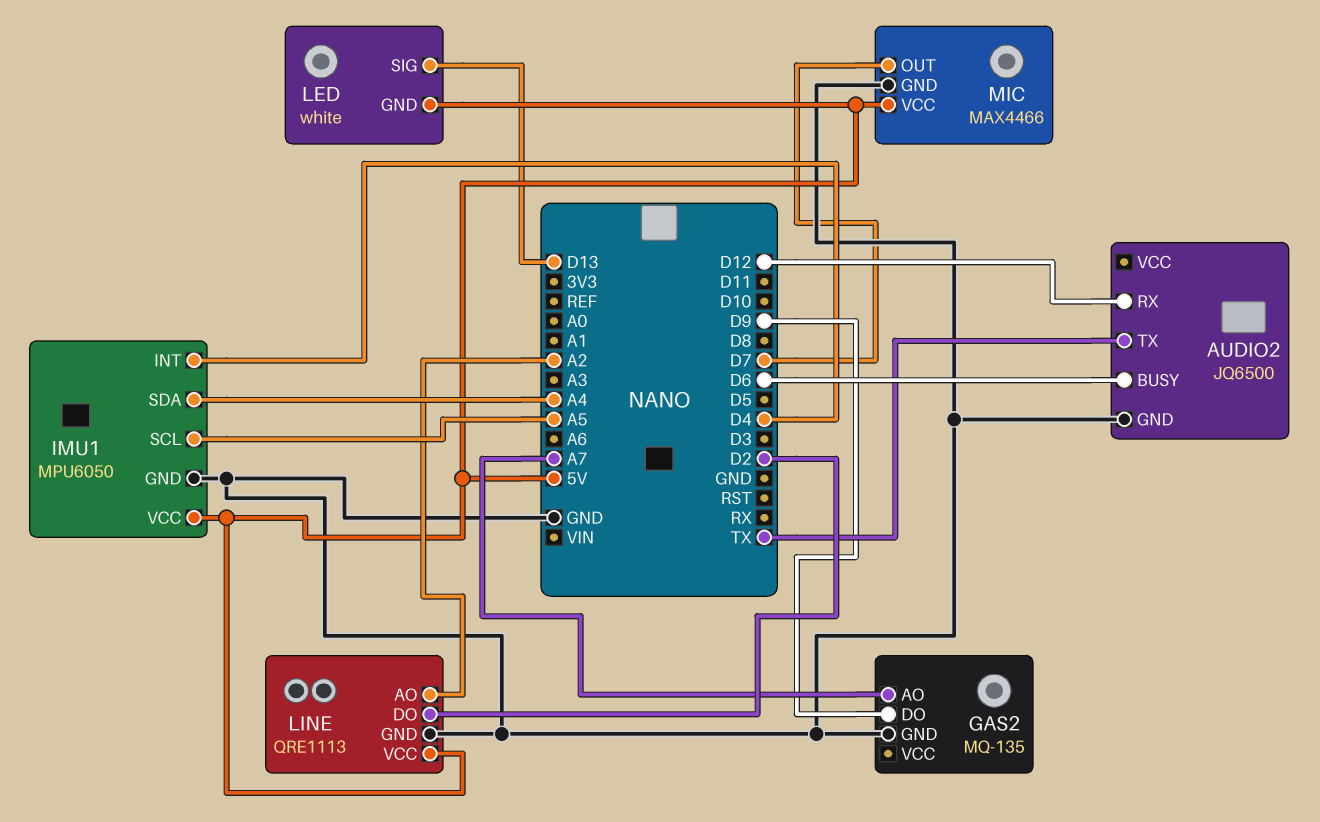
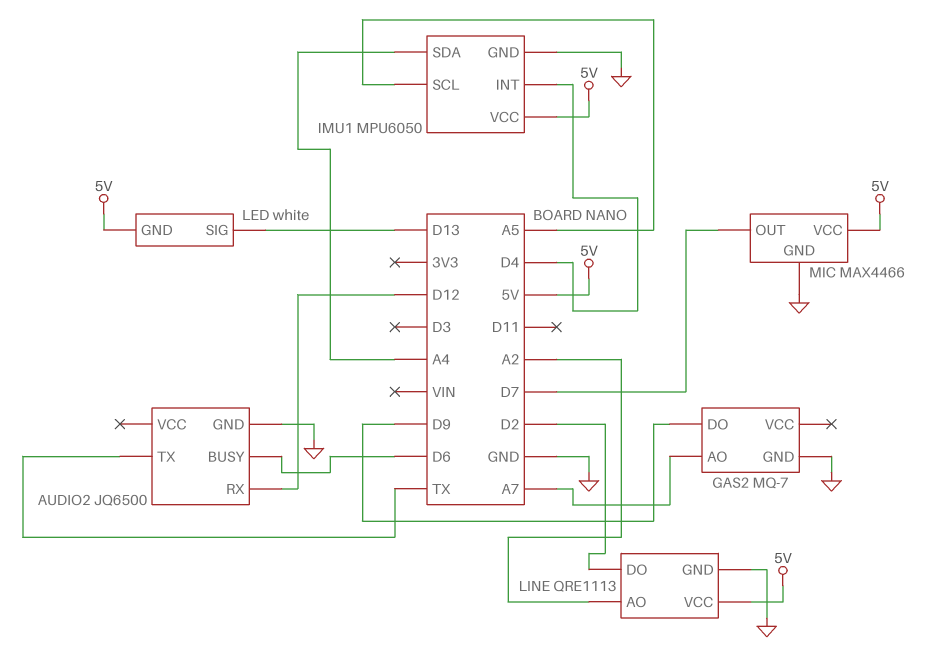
GAS2: MQ-135 -> MQ-7

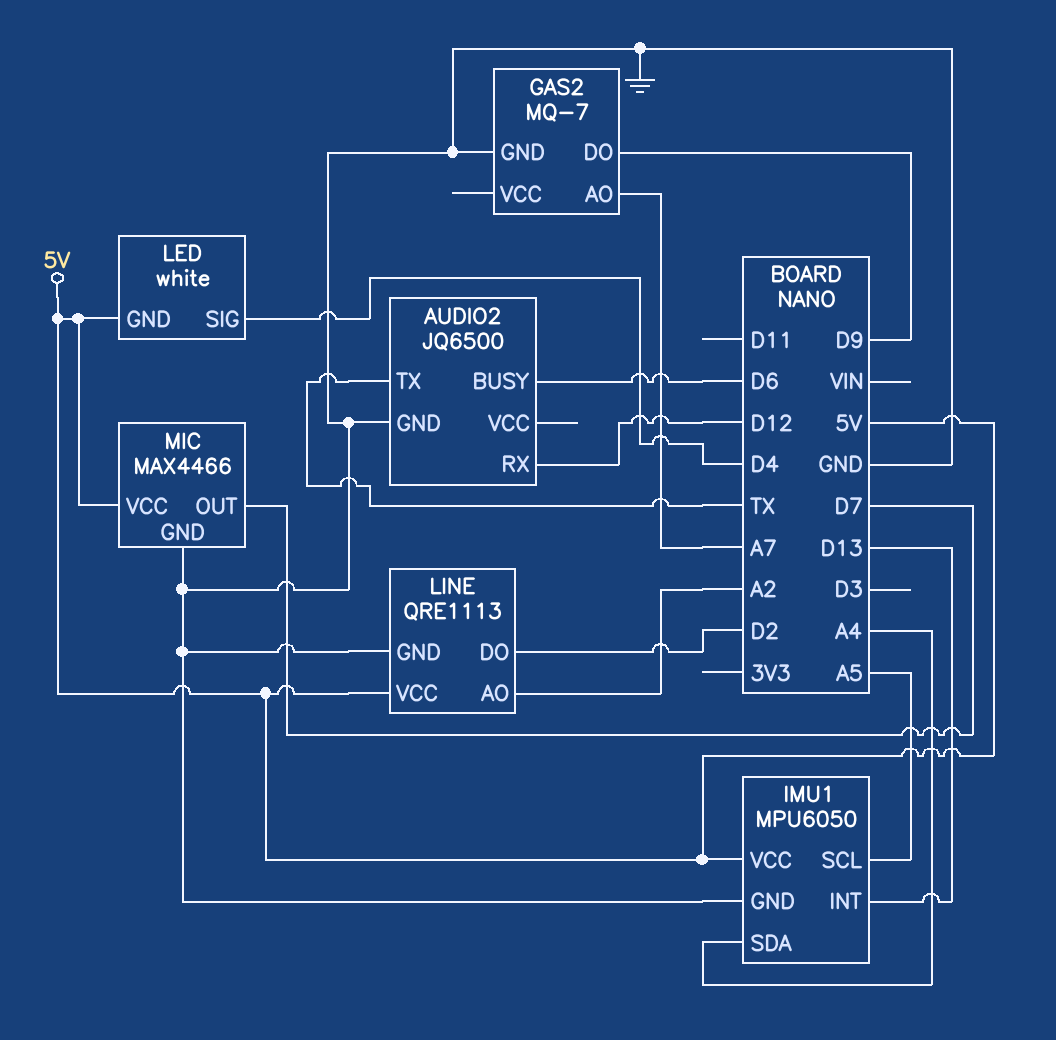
IMU1 pin INT: D4 -> D13
LED pin SIG: D13 -> D4

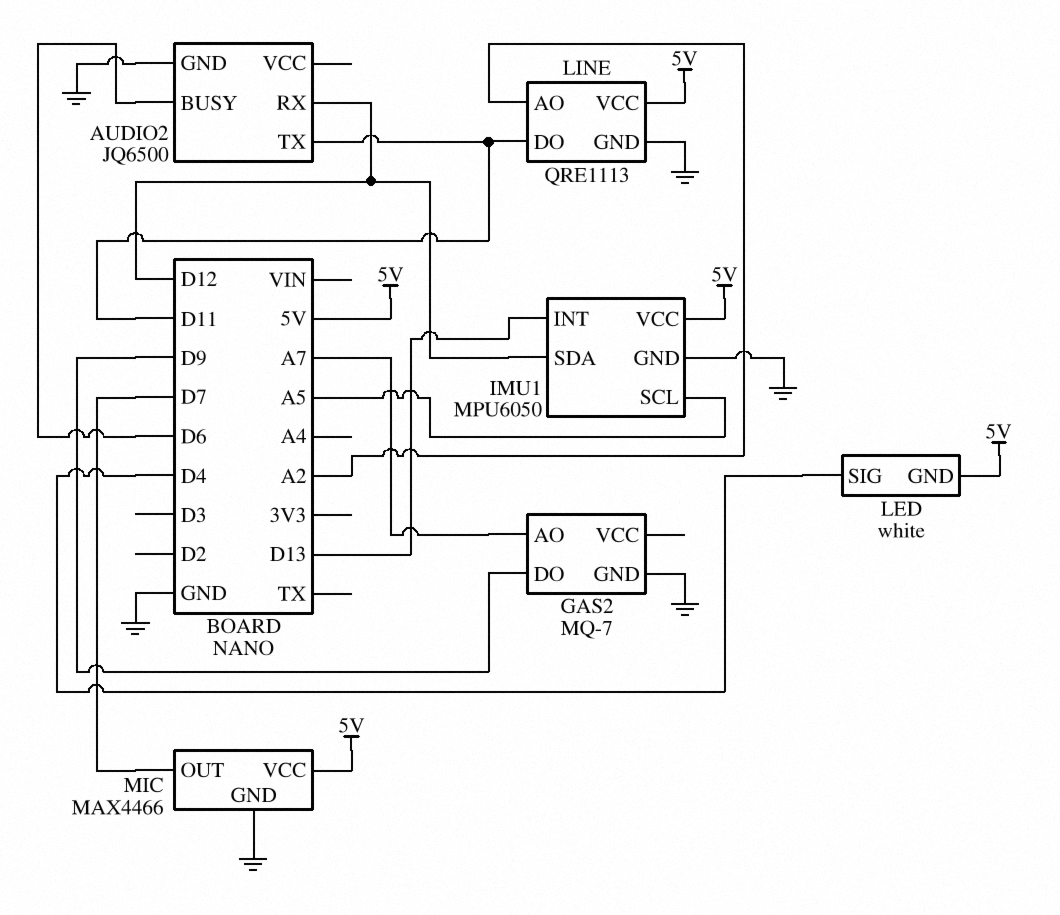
AUDIO2 pin TX: TX -> D11
IMU1 pin SDA: A4 -> D12
LINE pin DO: D2 -> D11

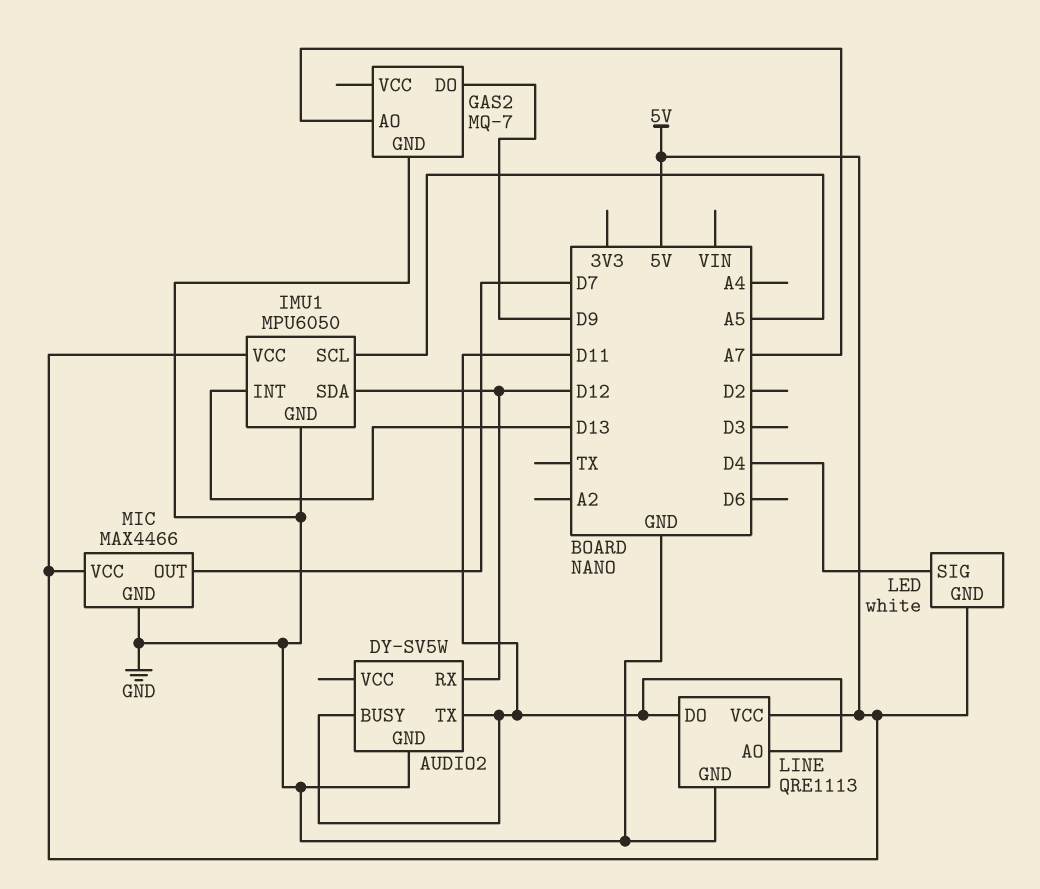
AUDIO2: JQ6500 -> DY-SV5W
AUDIO2 pin BUSY: D6 -> D11
LINE pin AO: A2 -> D11

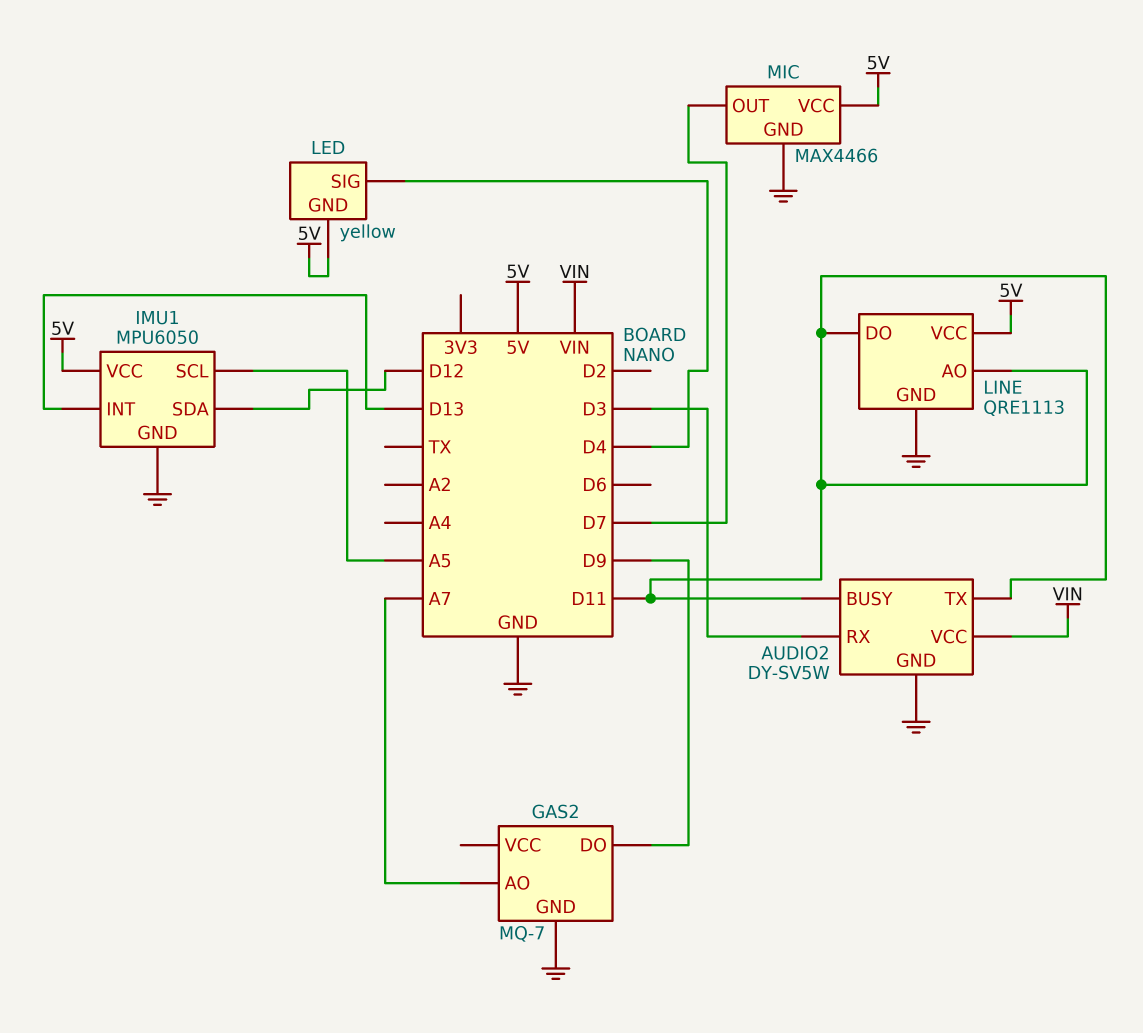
AUDIO2 pin RX: D12 -> D3
AUDIO2 pin VCC: none -> VIN
LED: white -> yellow

